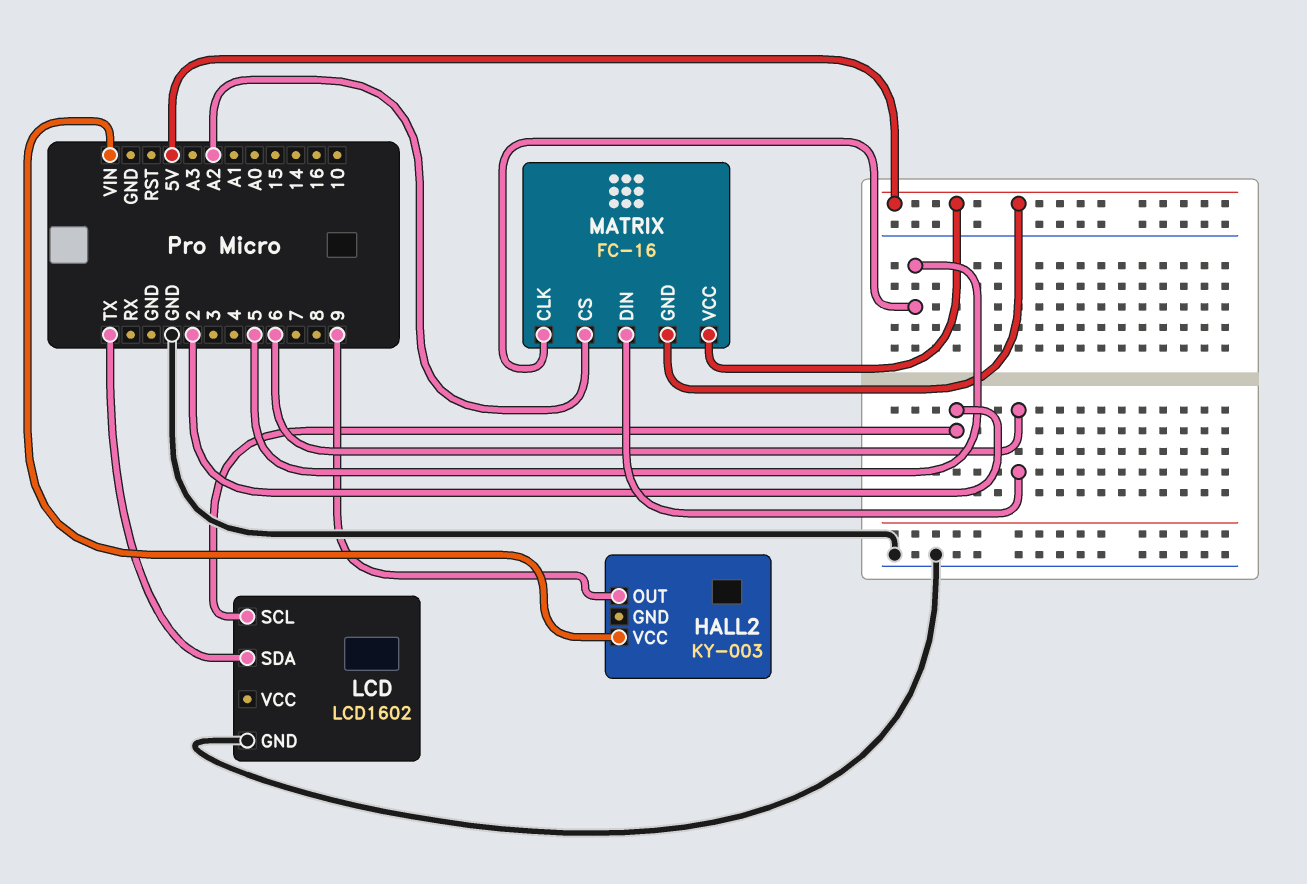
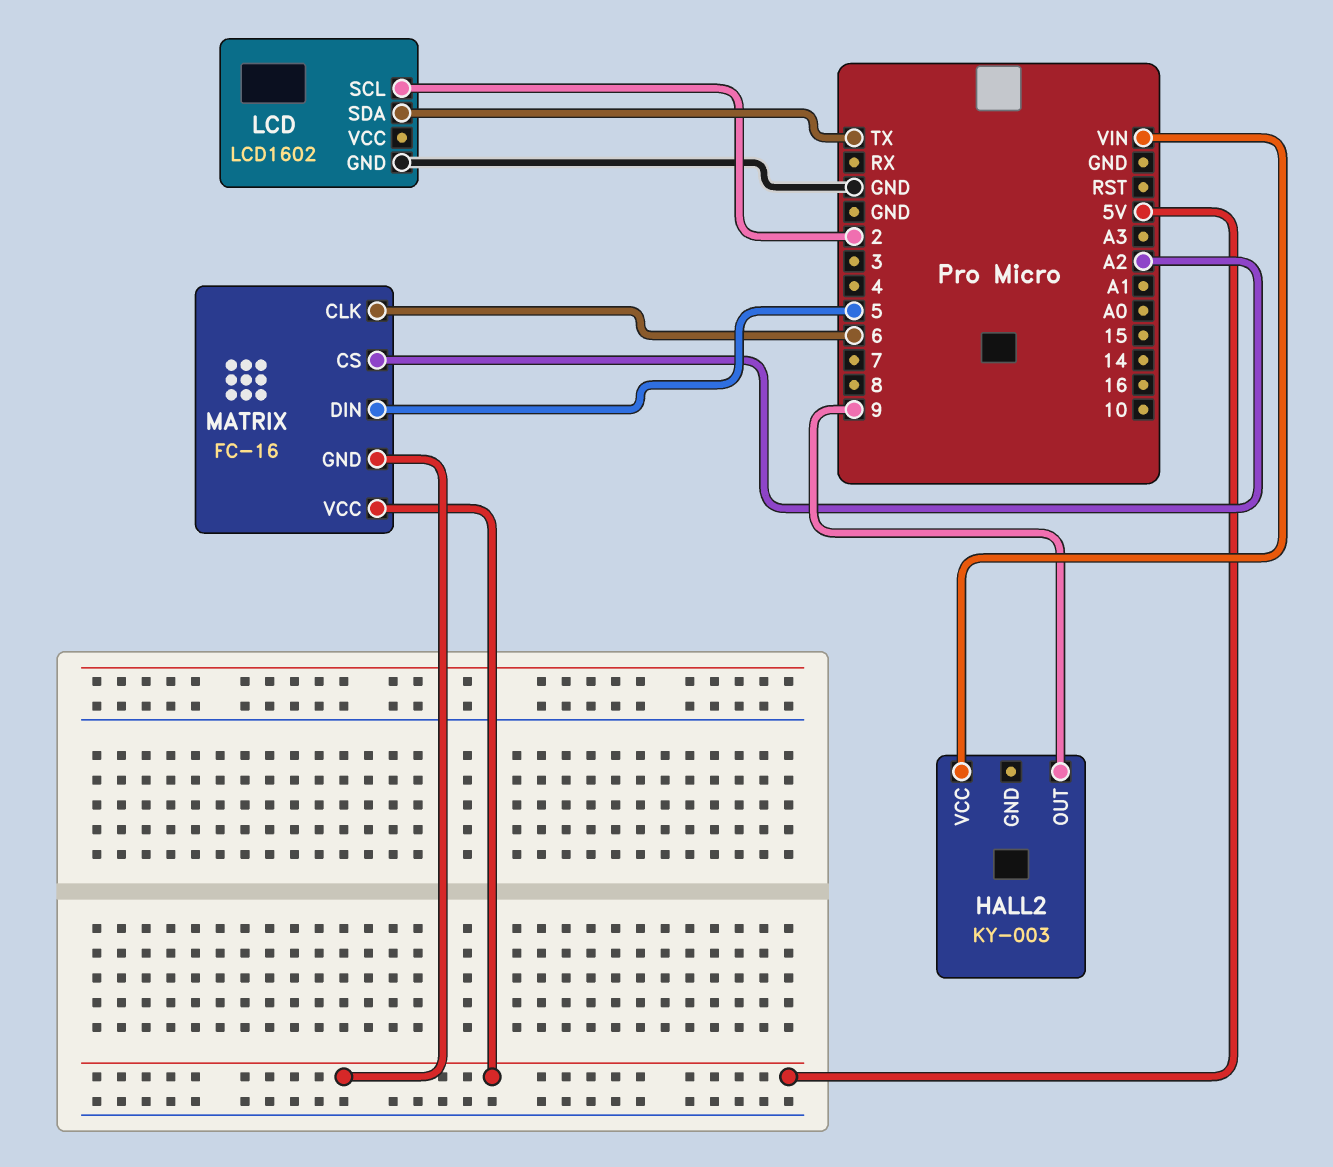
MATRIX pin CLK: 5 -> 6
MATRIX pin DIN: 6 -> 5

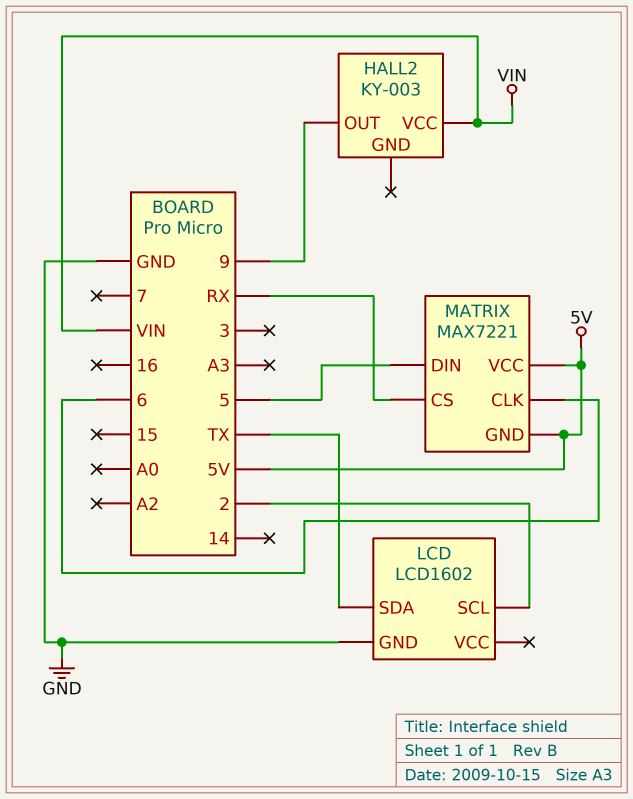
MATRIX: FC-16 -> MAX7221
MATRIX pin CS: A2 -> RX

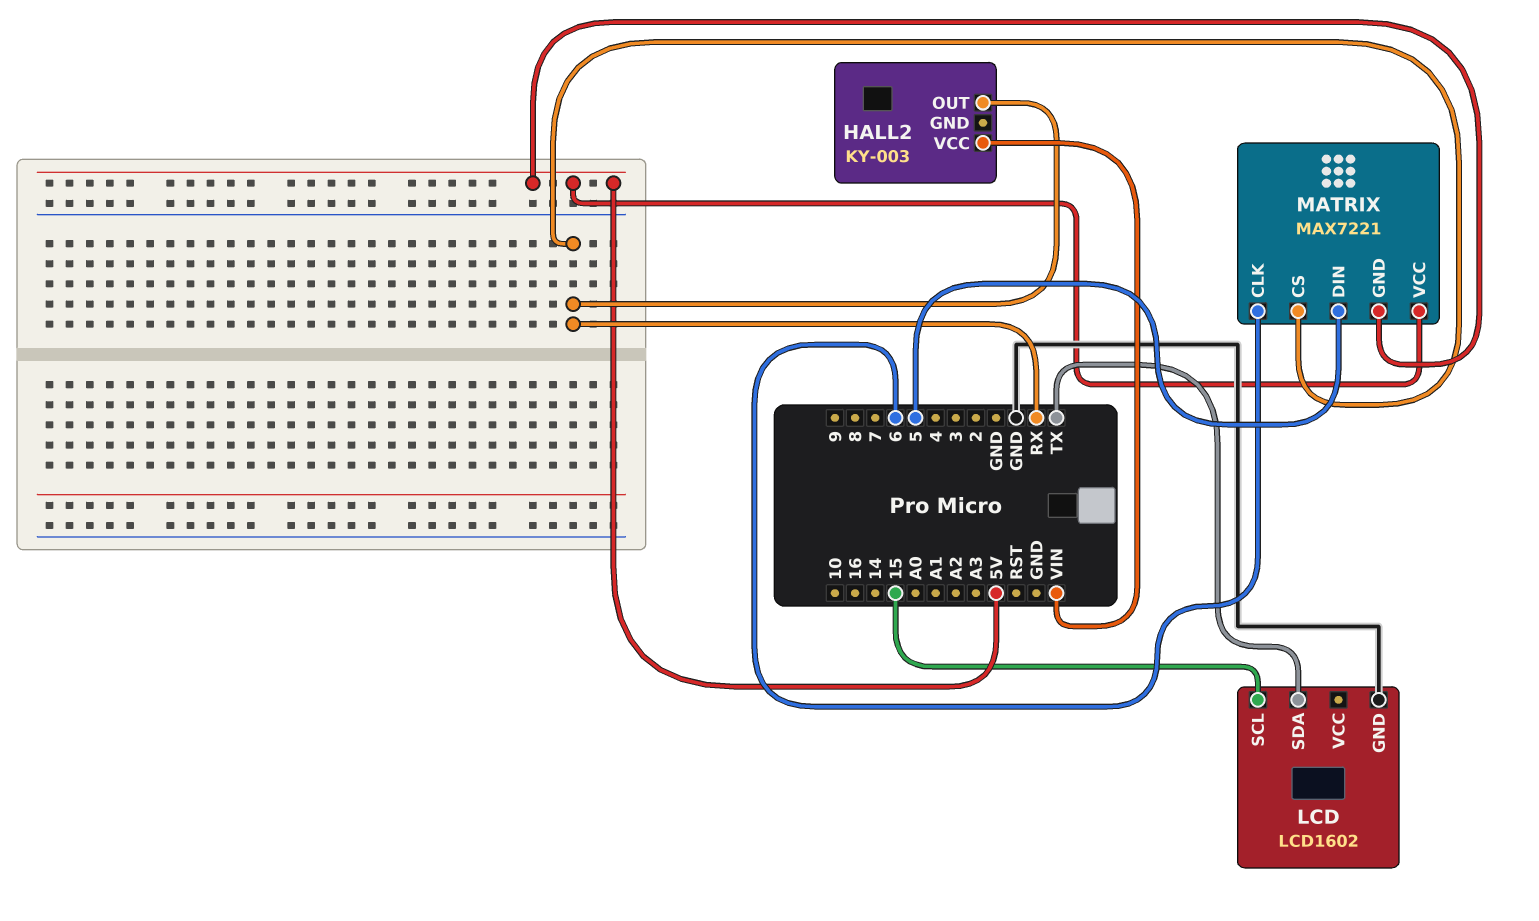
HALL2 pin OUT: 9 -> RX
LCD pin SCL: 2 -> 15

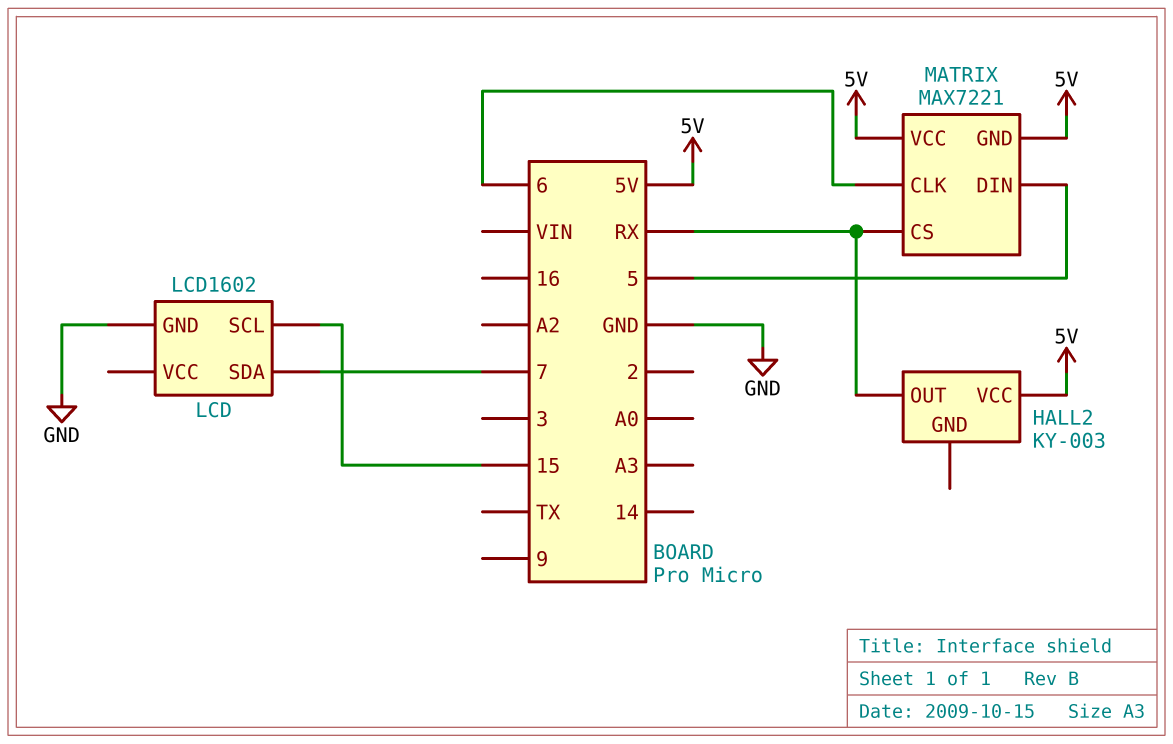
HALL2 pin VCC: VIN -> 5V
LCD pin SDA: TX -> 7

